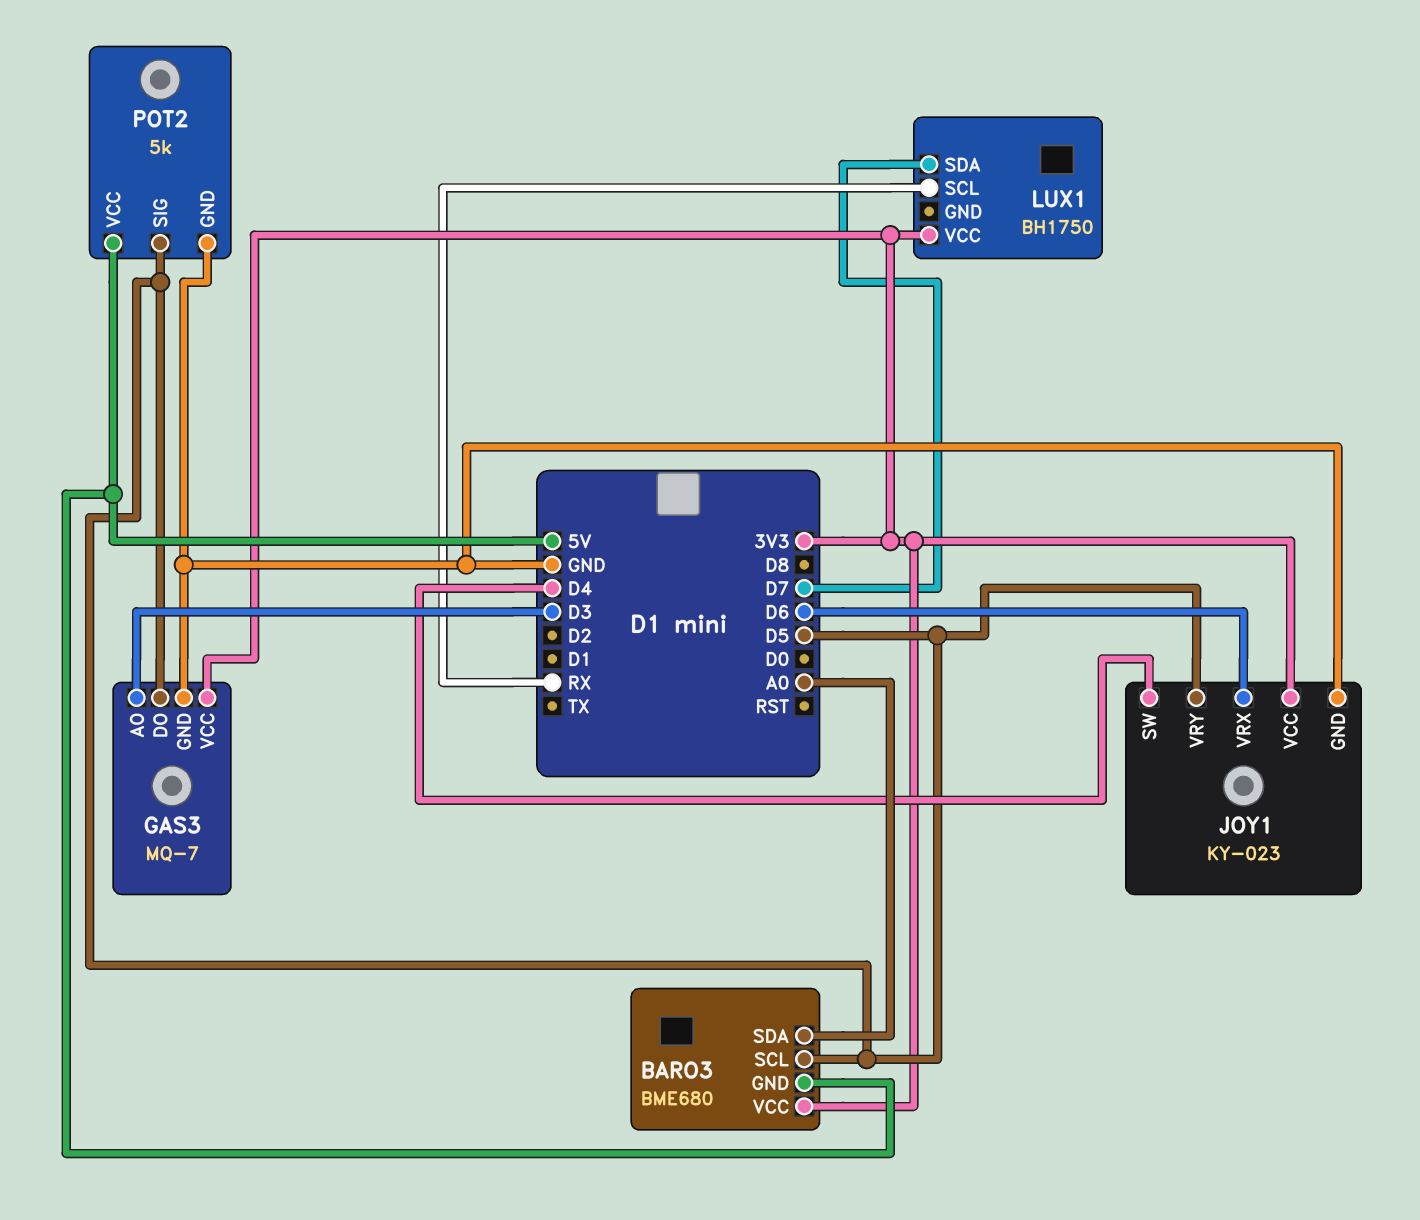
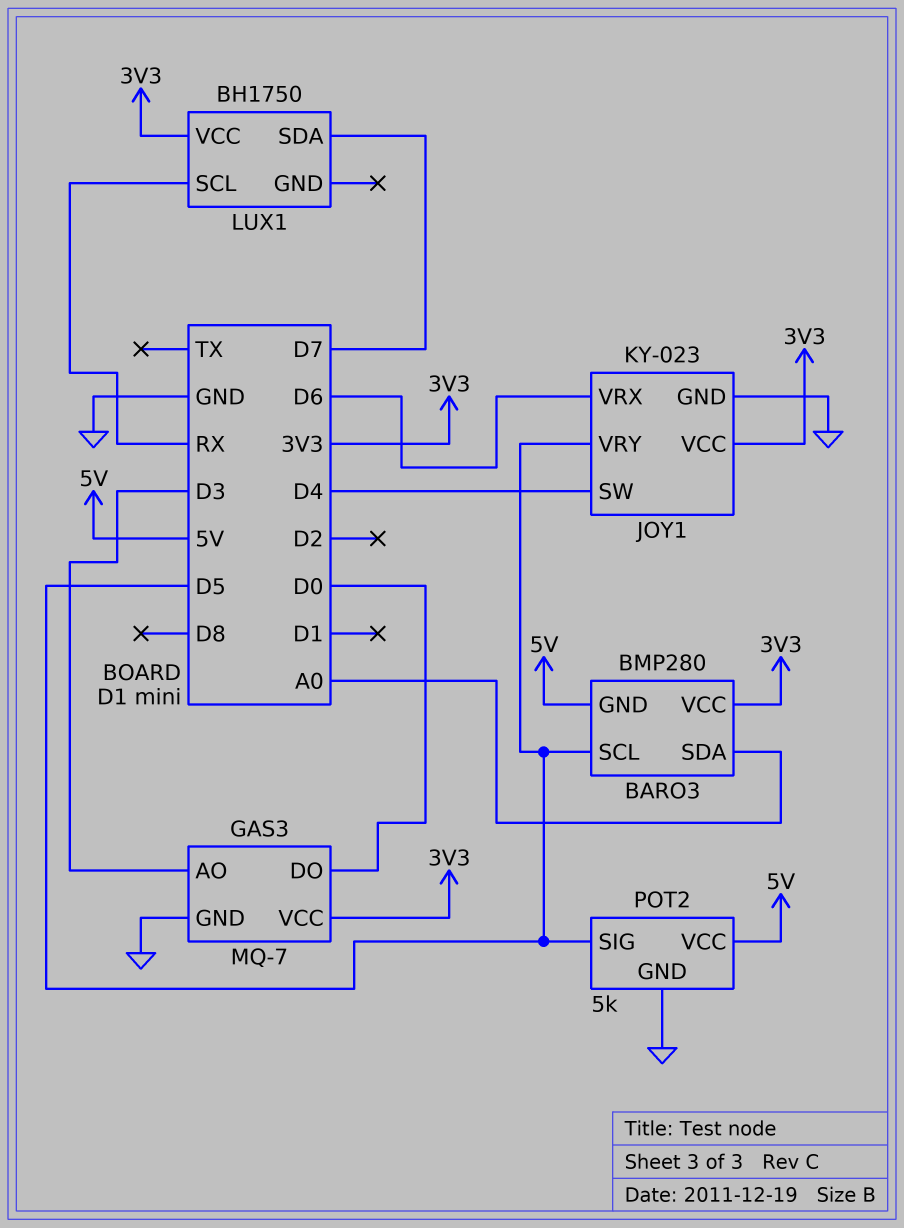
BARO3: BME680 -> BMP280
GAS3 pin DO: D5 -> D0

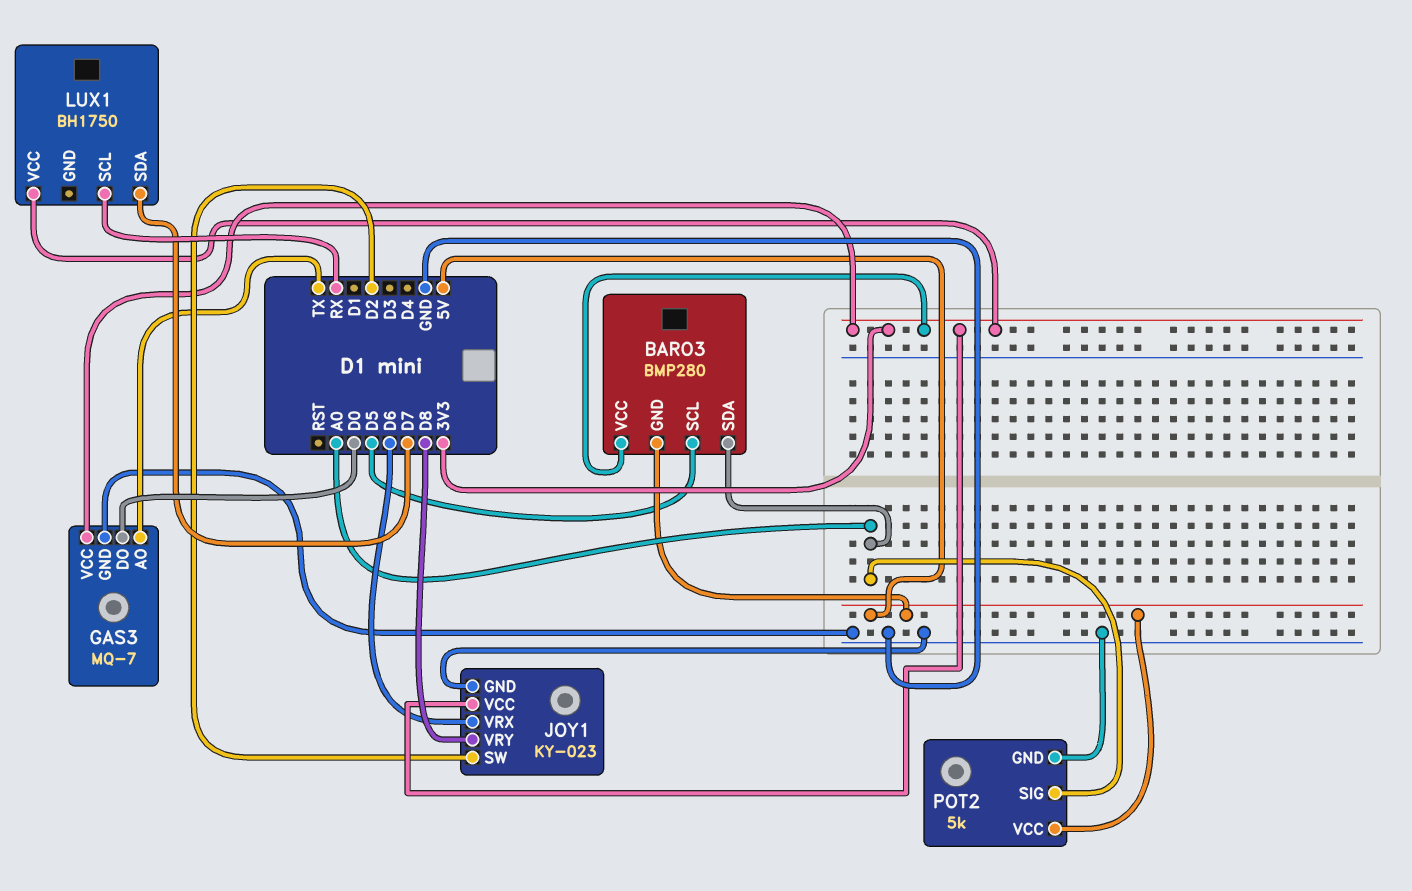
GAS3 pin AO: D3 -> TX
JOY1 pin SW: D4 -> D2
JOY1 pin VRY: D5 -> D8
POT2 pin SIG: D5 -> A0

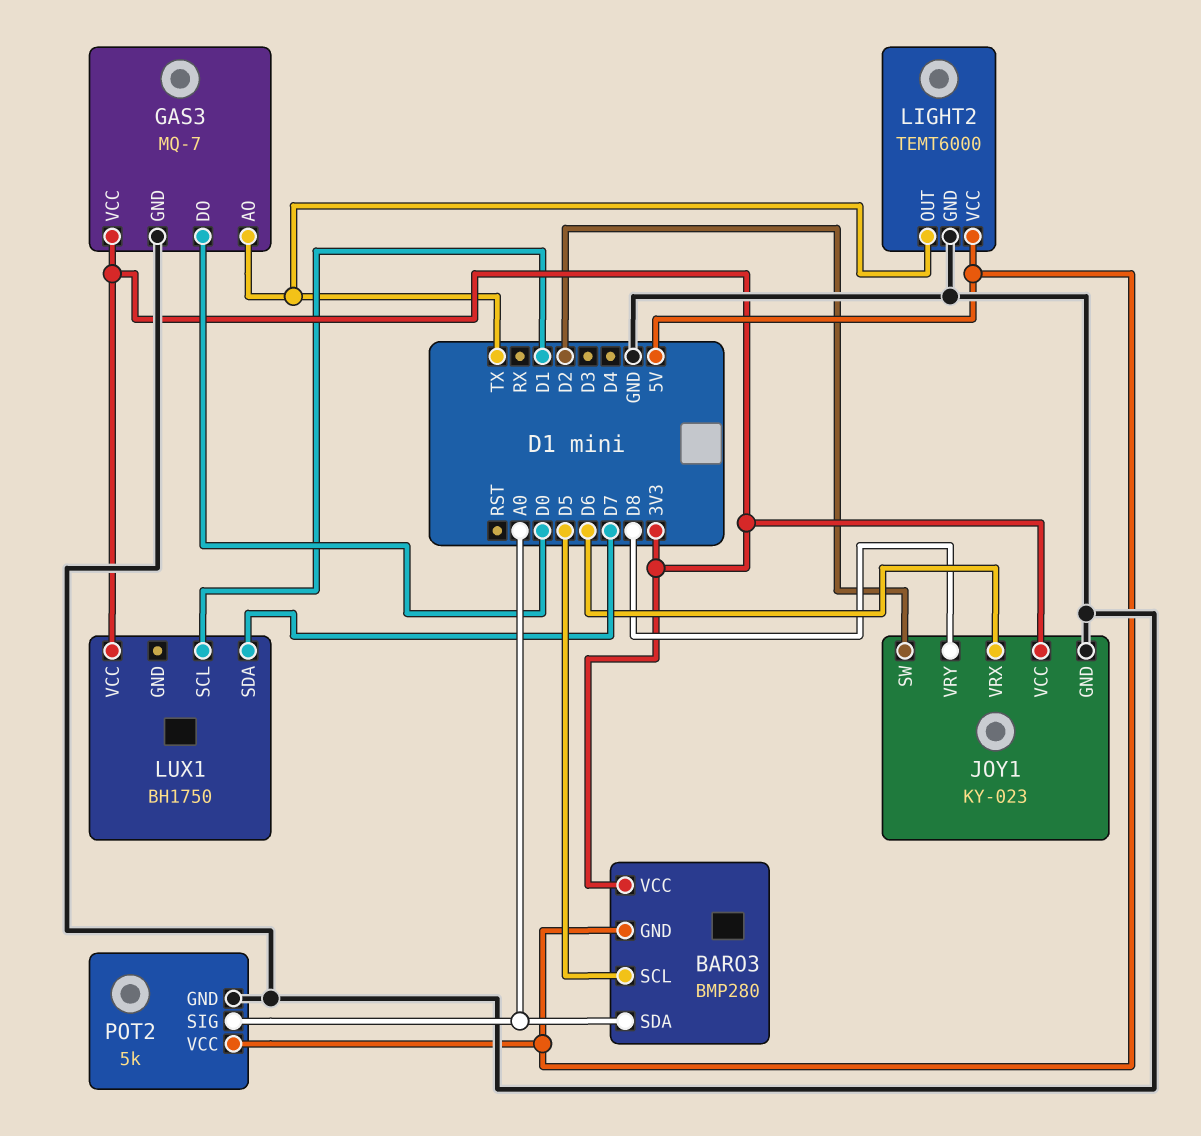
LIGHT2: none -> TEMT6000
LIGHT2 pin GND: none -> GND
LIGHT2 pin OUT: none -> TX
LIGHT2 pin VCC: none -> 5V
LUX1 pin SCL: RX -> D1

